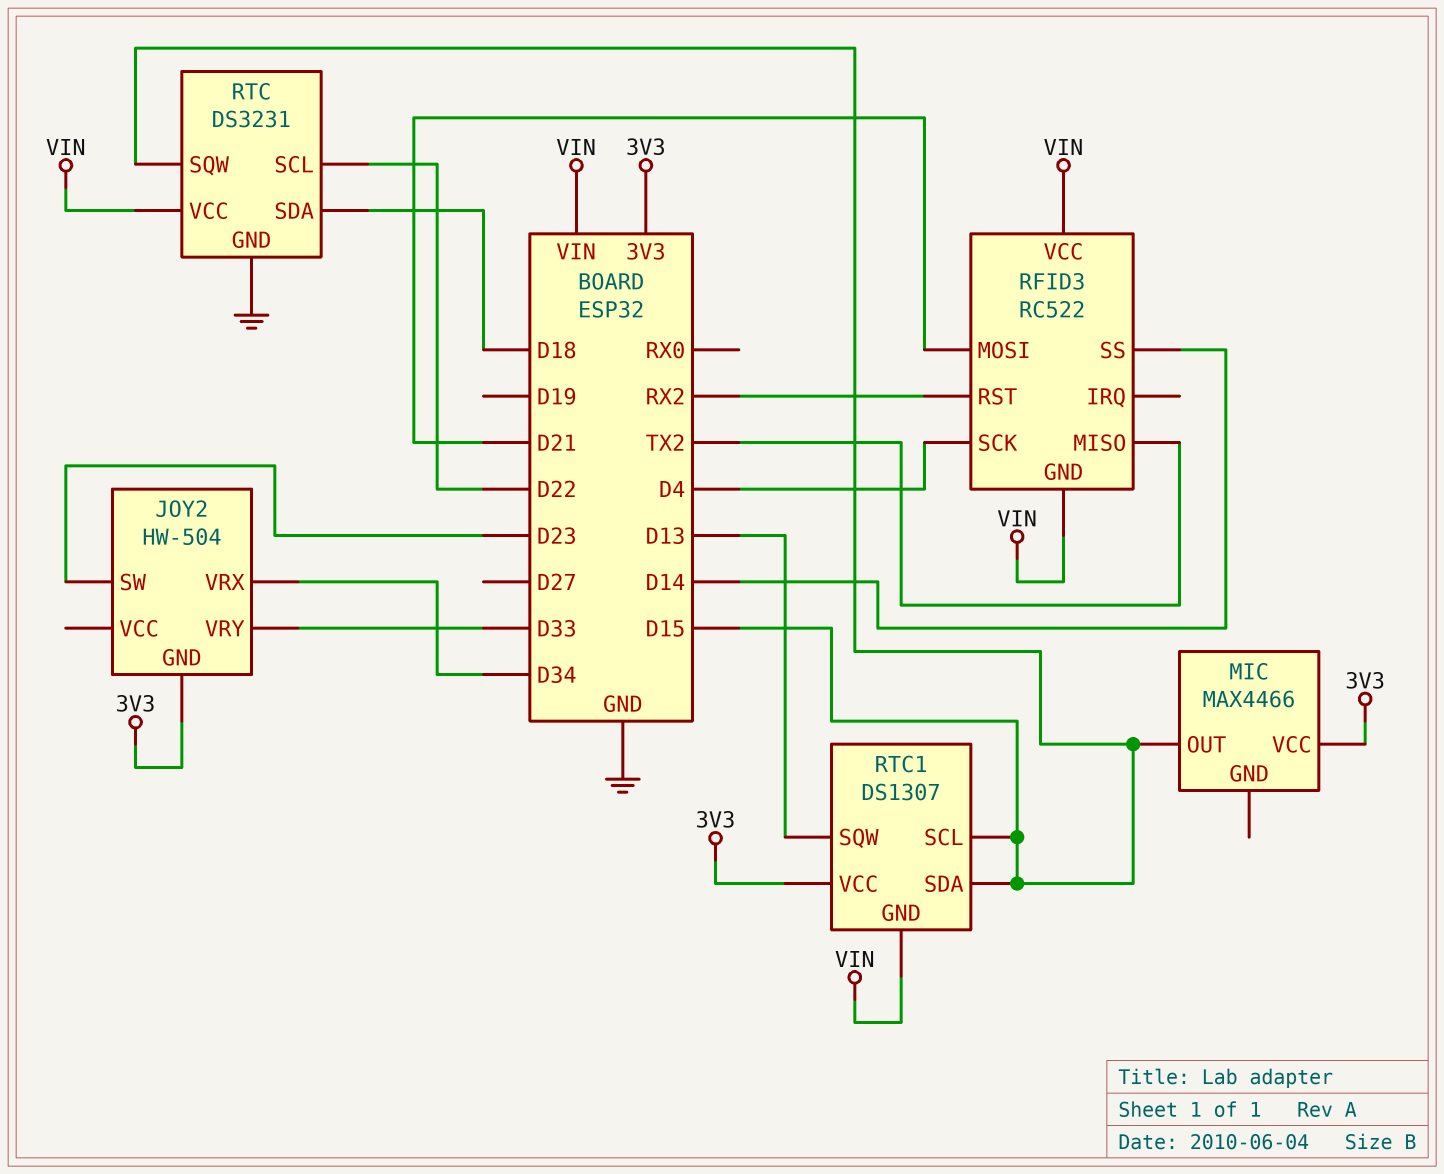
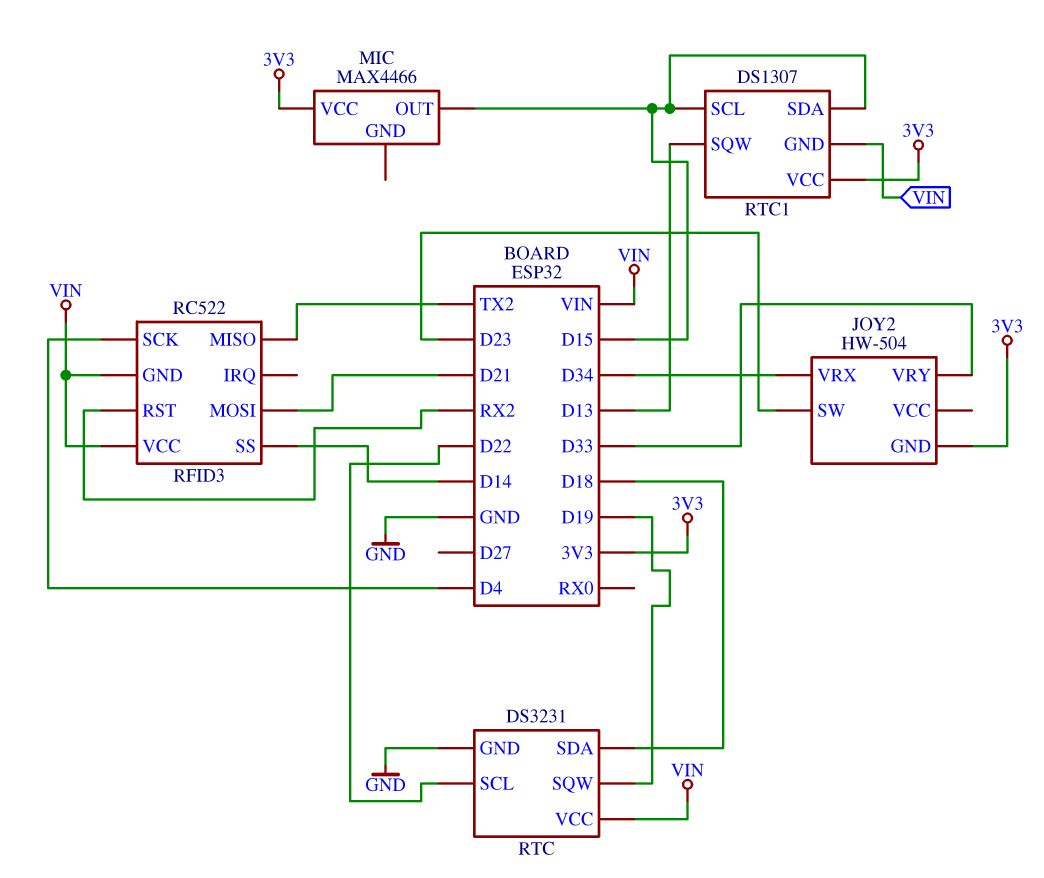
RTC pin SQW: D15 -> D19

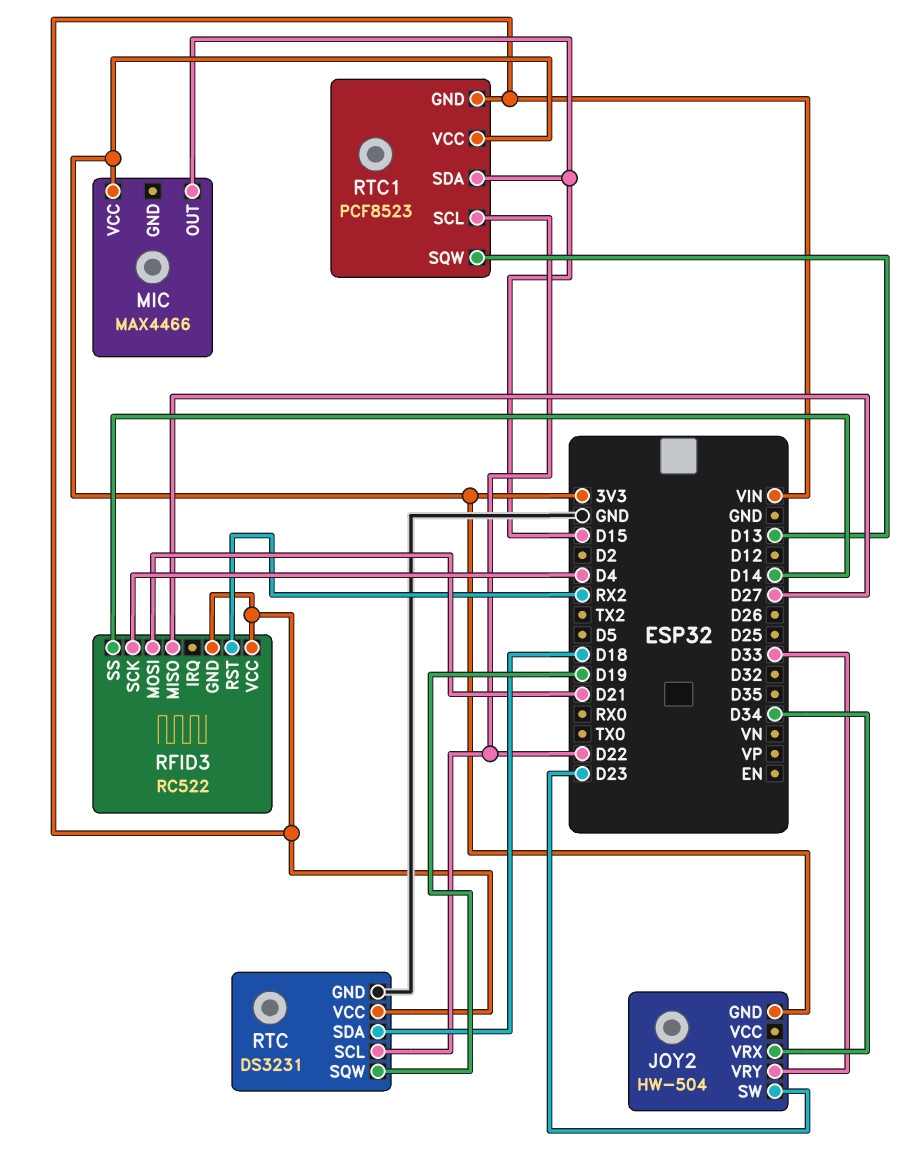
RFID3 pin MISO: TX2 -> D27
RTC1: DS1307 -> PCF8523
RTC1 pin SCL: D15 -> D22

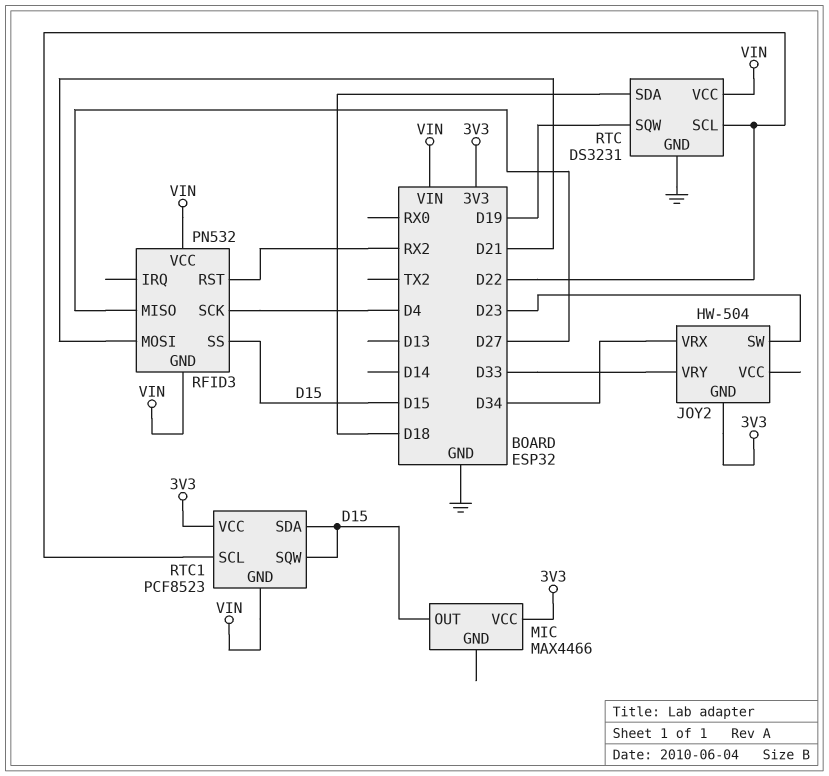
RFID3: RC522 -> PN532
RFID3 pin SS: D14 -> D15
RTC1 pin SQW: D13 -> D15

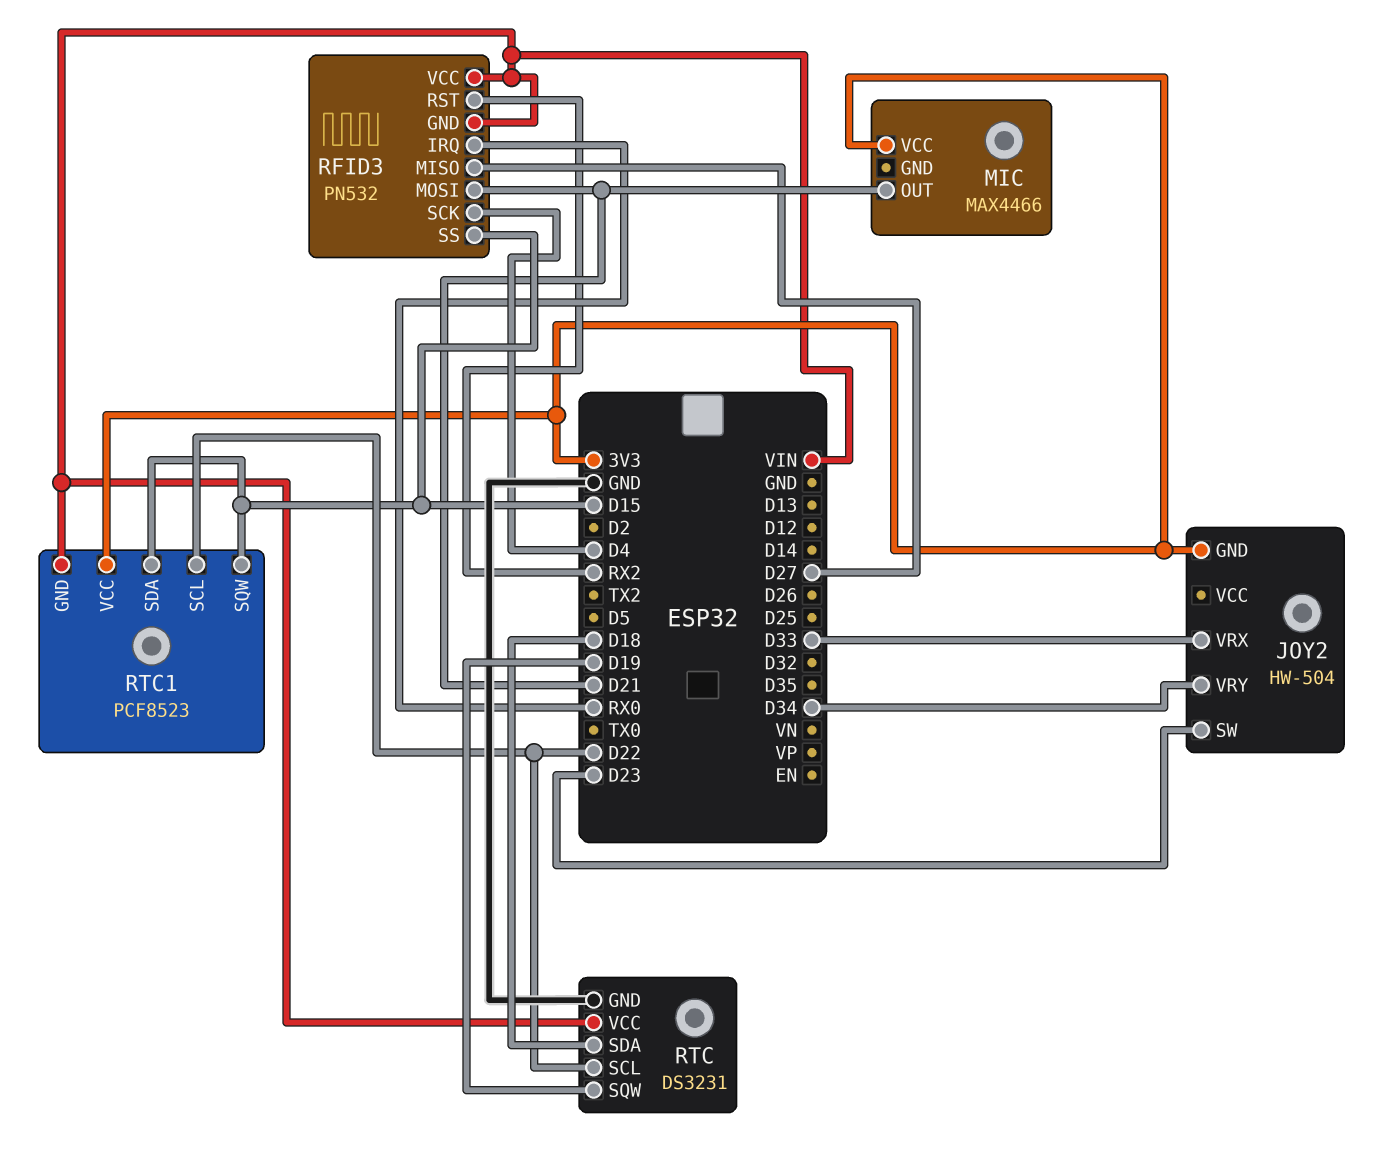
JOY2 pin VRX: D34 -> D33
JOY2 pin VRY: D33 -> D34
MIC pin OUT: D15 -> D21
RFID3 pin IRQ: none -> RX0

